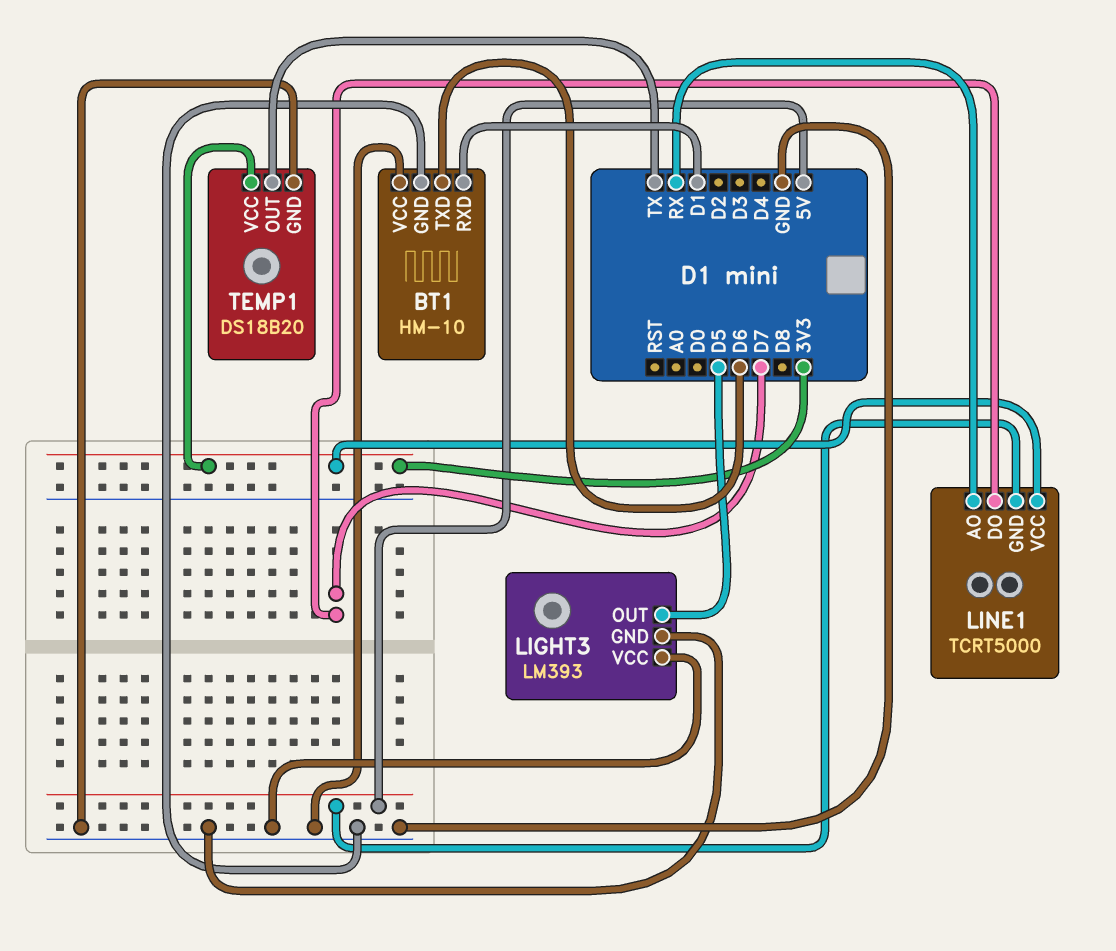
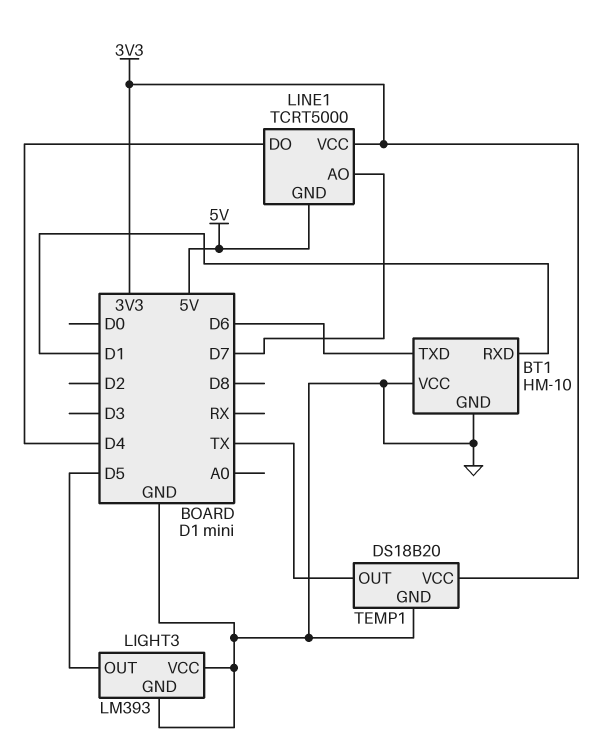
LINE1 pin AO: RX -> D7
LINE1 pin DO: D7 -> D4

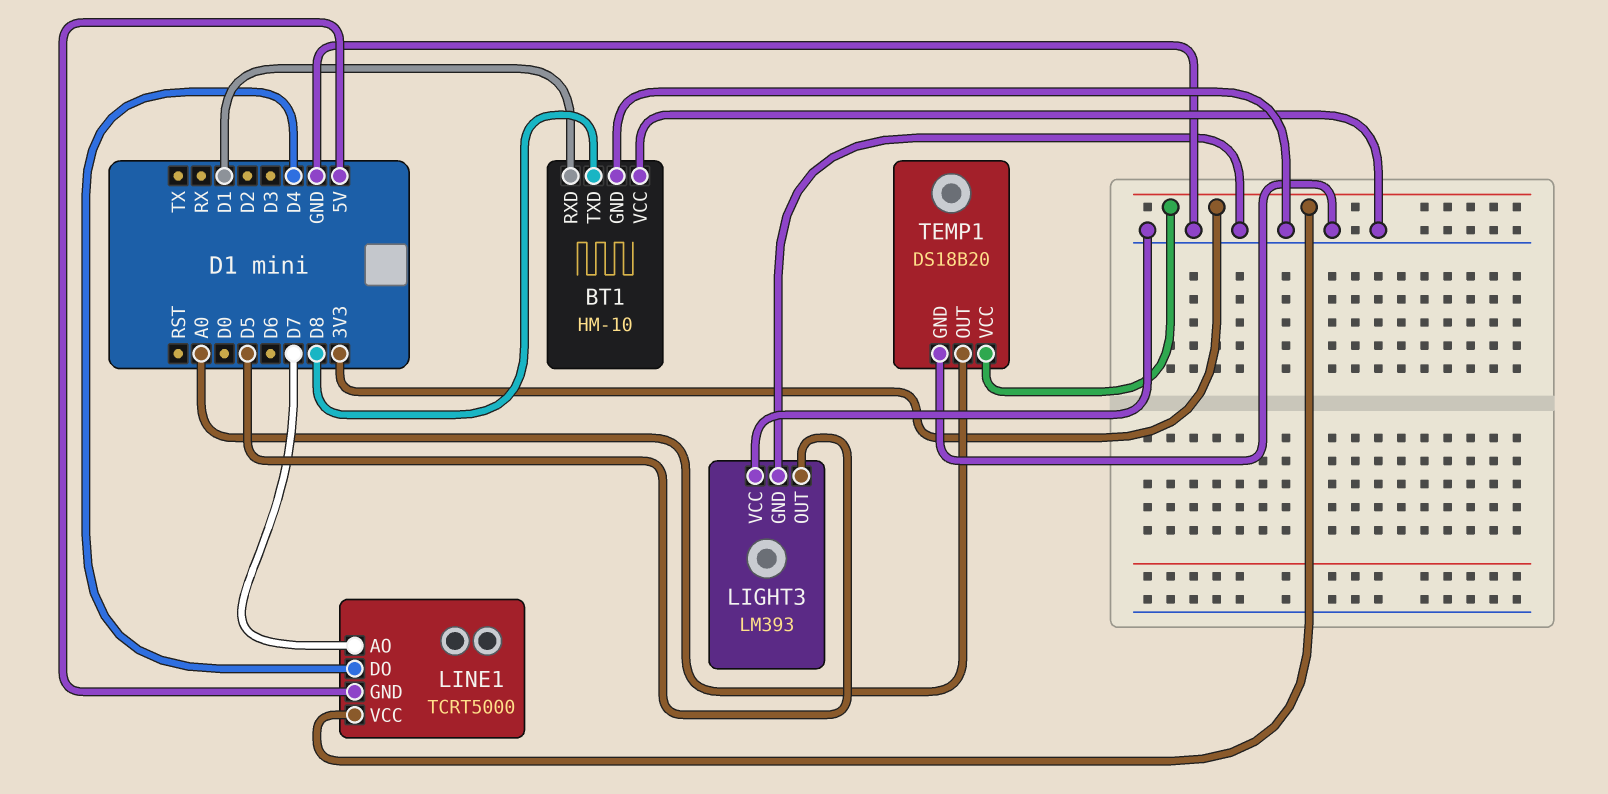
BT1 pin TXD: D6 -> D8
TEMP1 pin OUT: TX -> A0

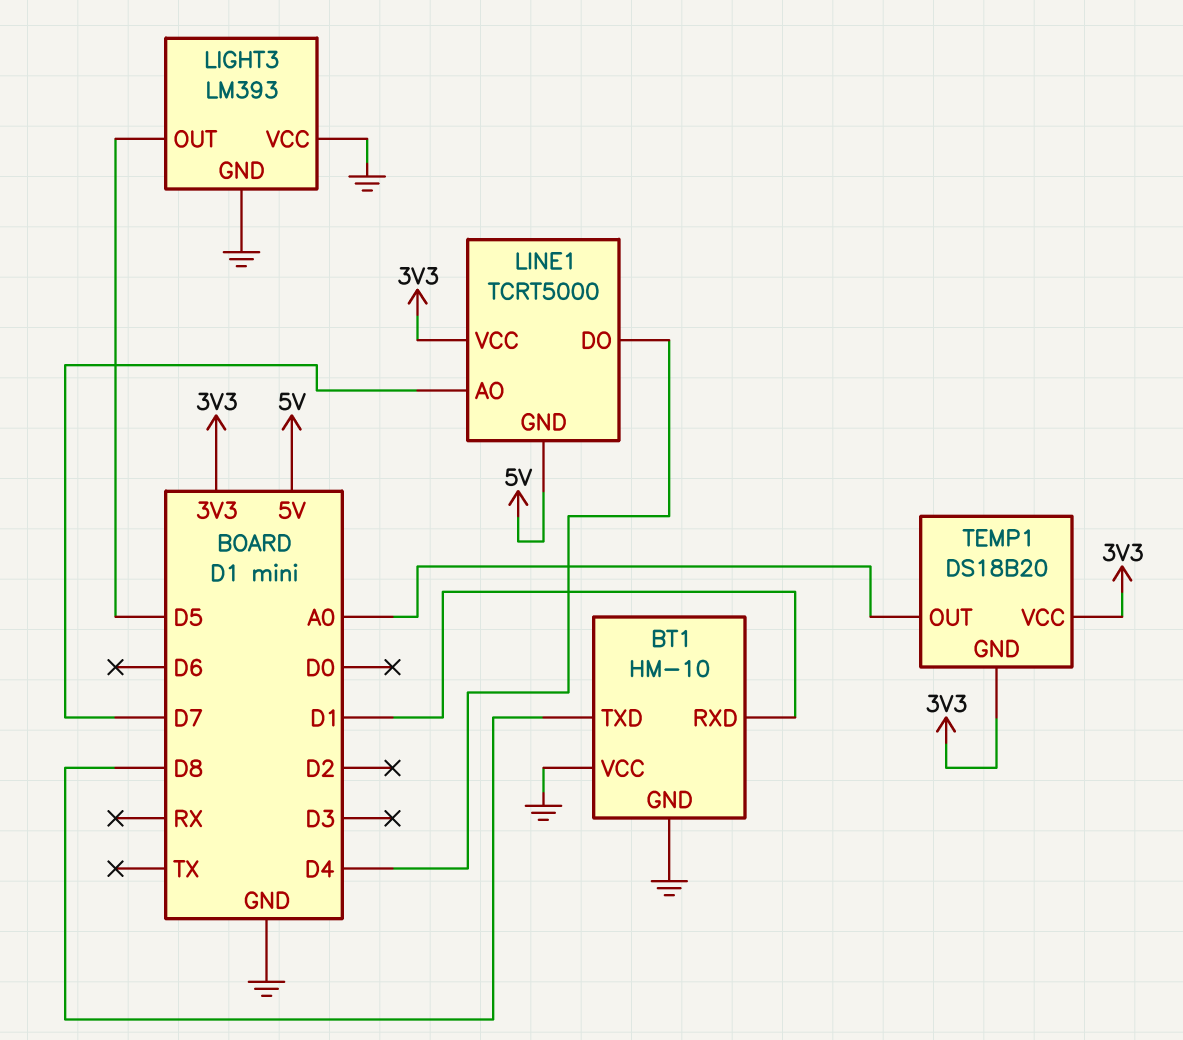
TEMP1 pin GND: GND -> 3V3

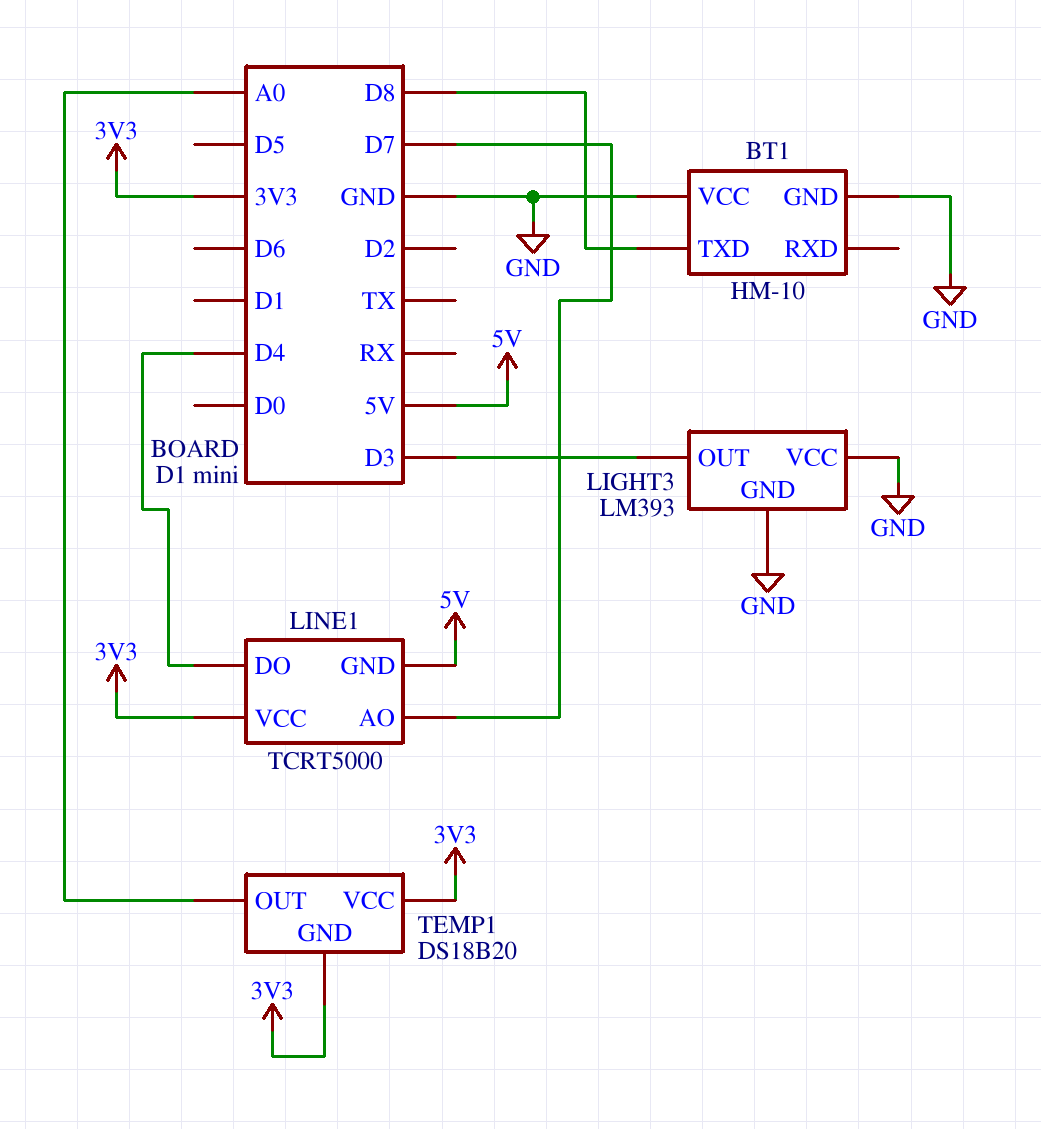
BT1 pin RXD: D1 -> none
LIGHT3 pin OUT: D5 -> D3

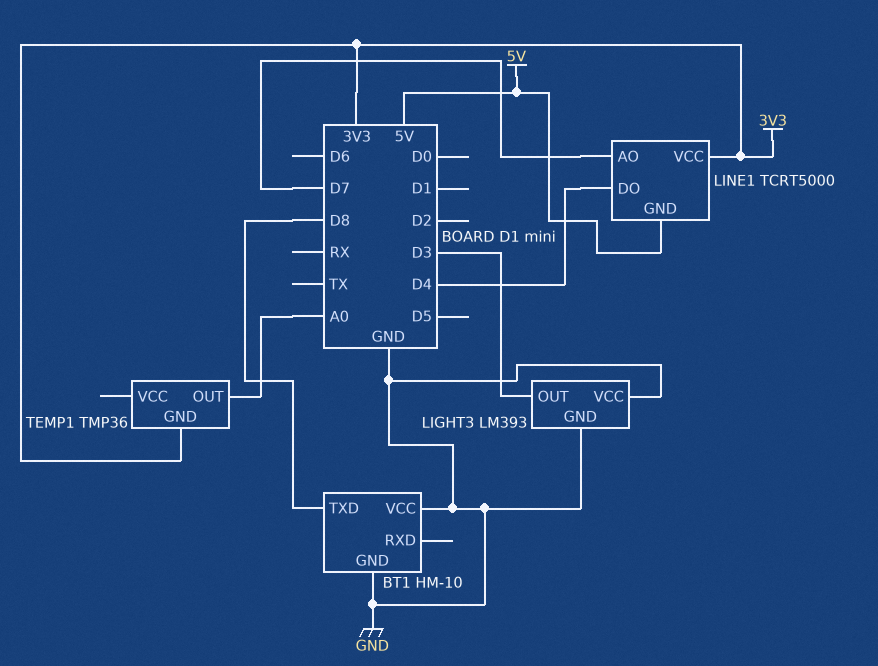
TEMP1: DS18B20 -> TMP36
TEMP1 pin VCC: 3V3 -> none

